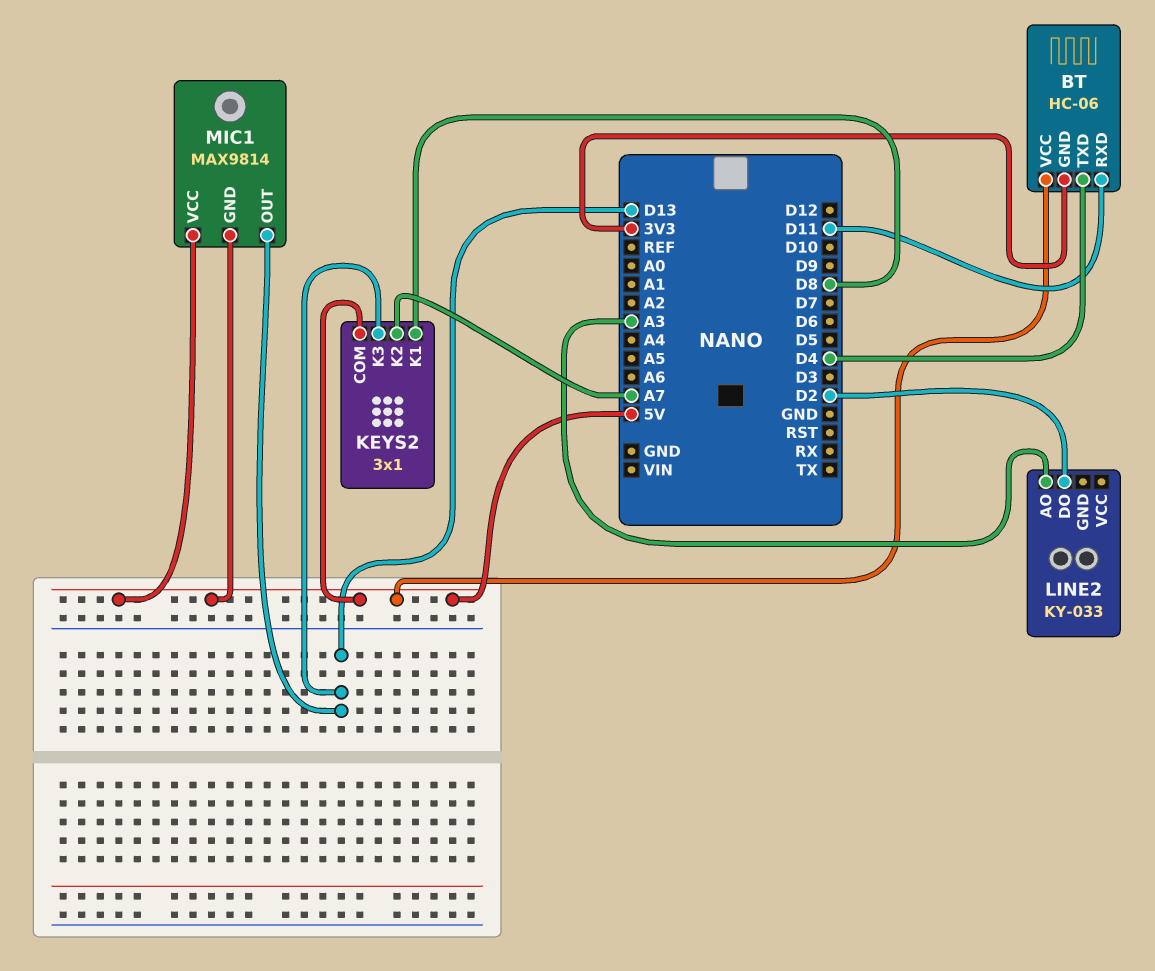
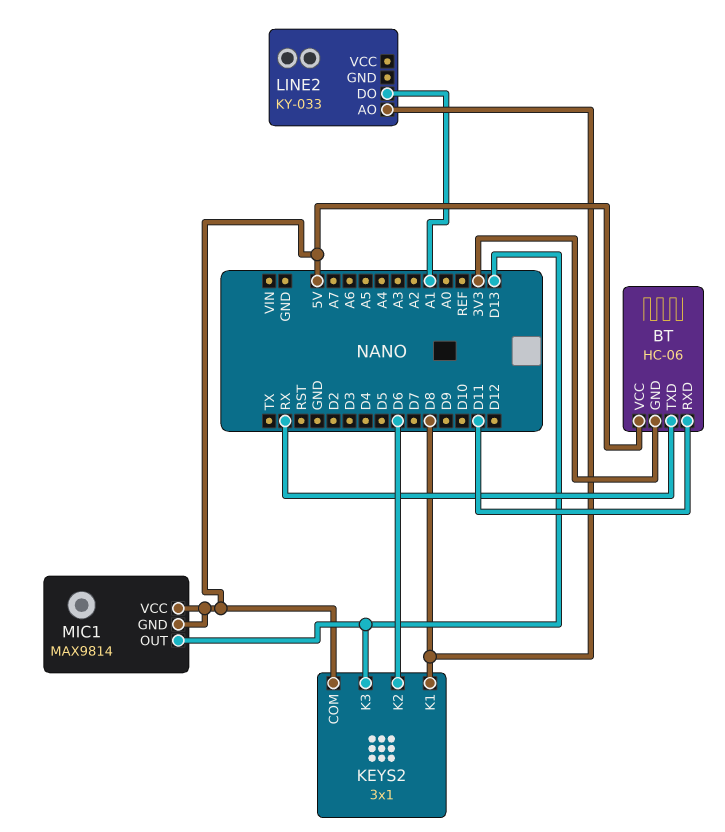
BT pin TXD: D4 -> RX
KEYS2 pin K2: A7 -> D6
LINE2 pin AO: A3 -> D8
LINE2 pin DO: D2 -> A1

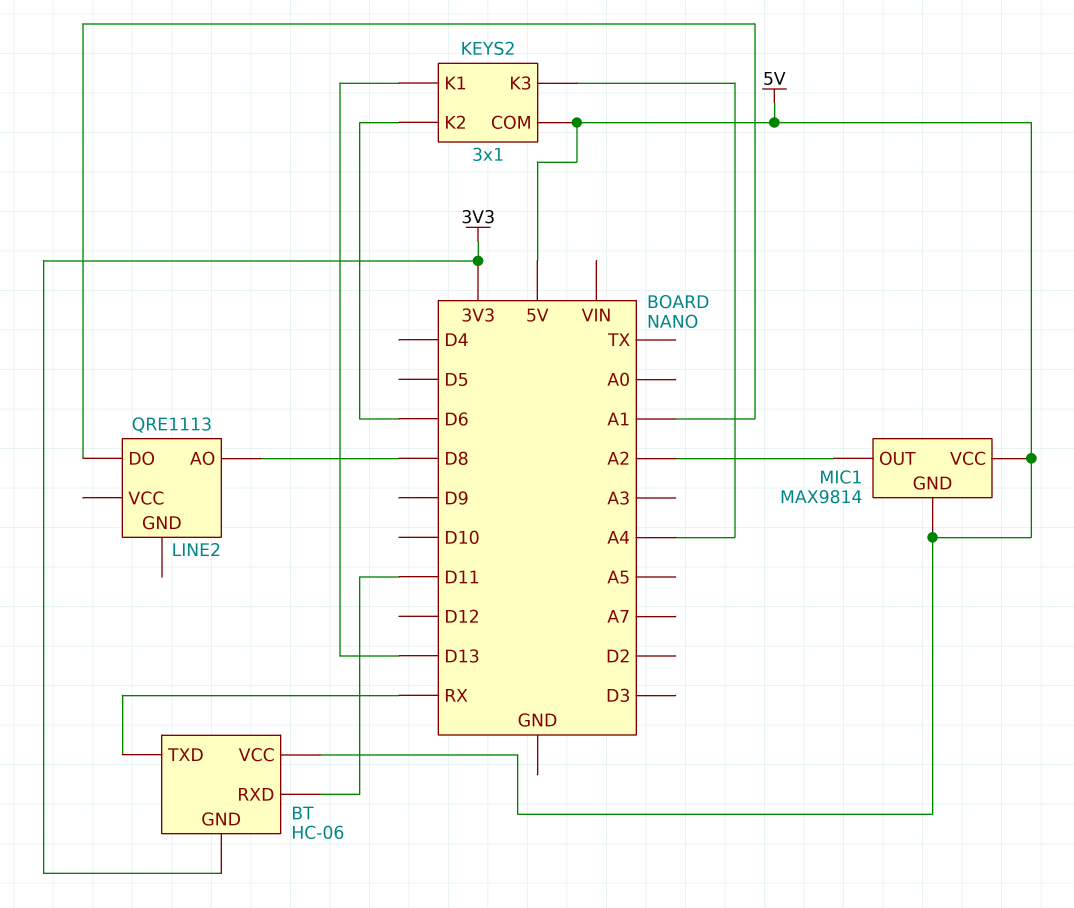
KEYS2 pin K1: D8 -> D13
KEYS2 pin K3: D13 -> A4
LINE2: KY-033 -> QRE1113
MIC1 pin OUT: D13 -> A2

